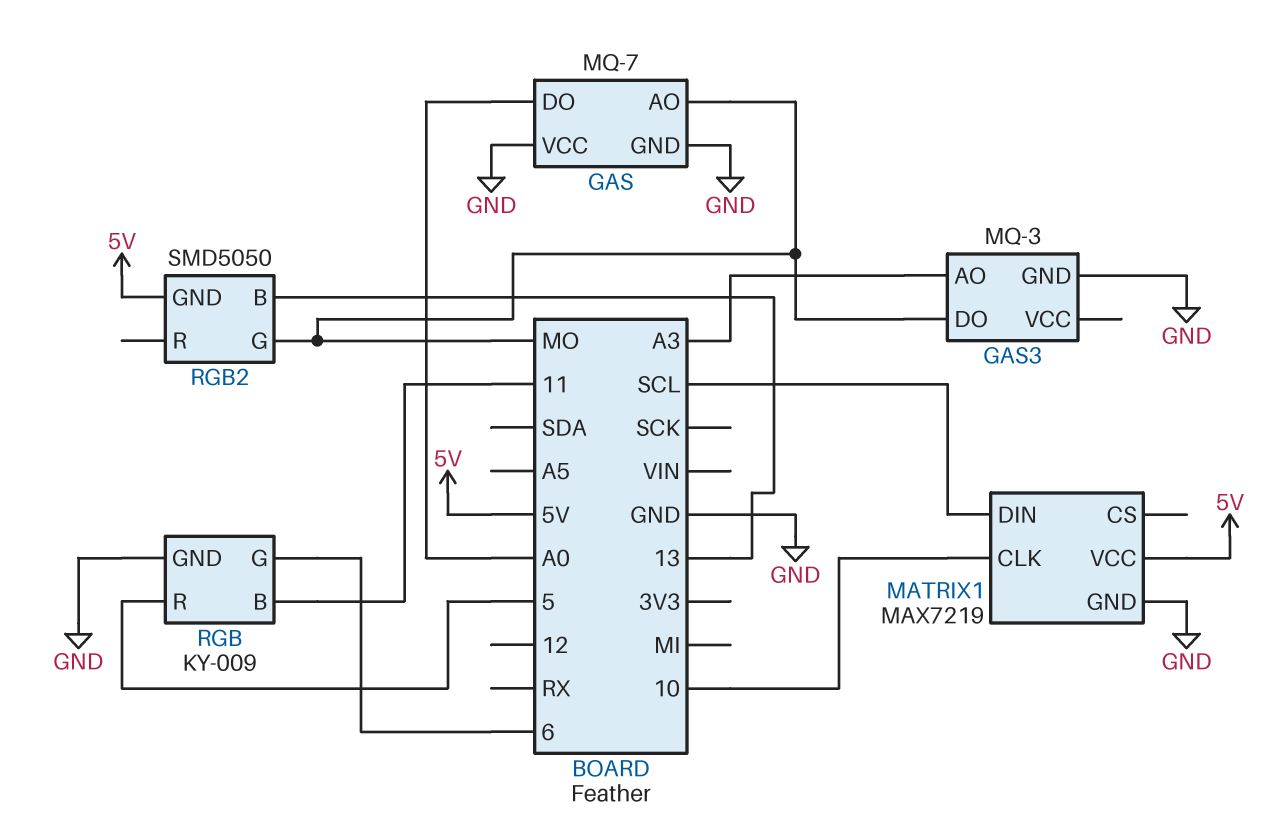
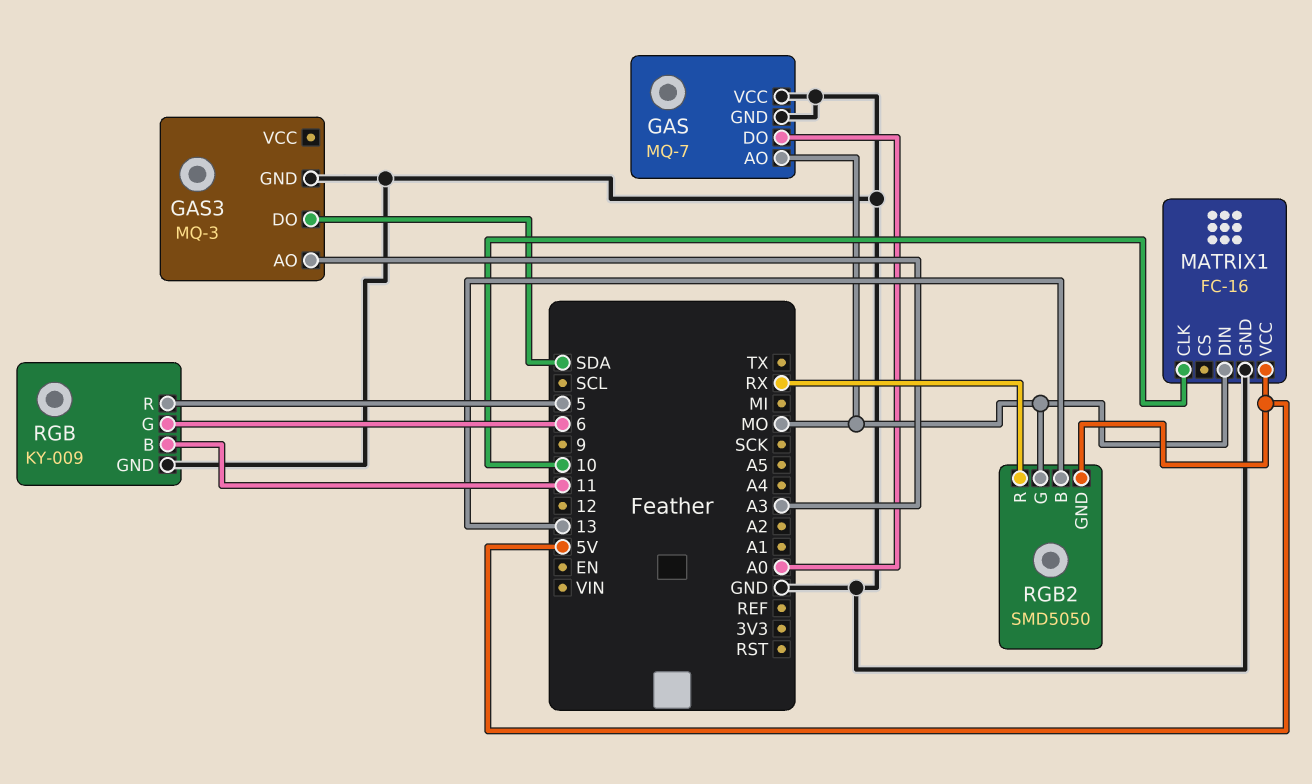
GAS3 pin DO: MO -> SDA
MATRIX1: MAX7219 -> FC-16
MATRIX1 pin DIN: SCL -> MO
RGB2 pin R: none -> RX

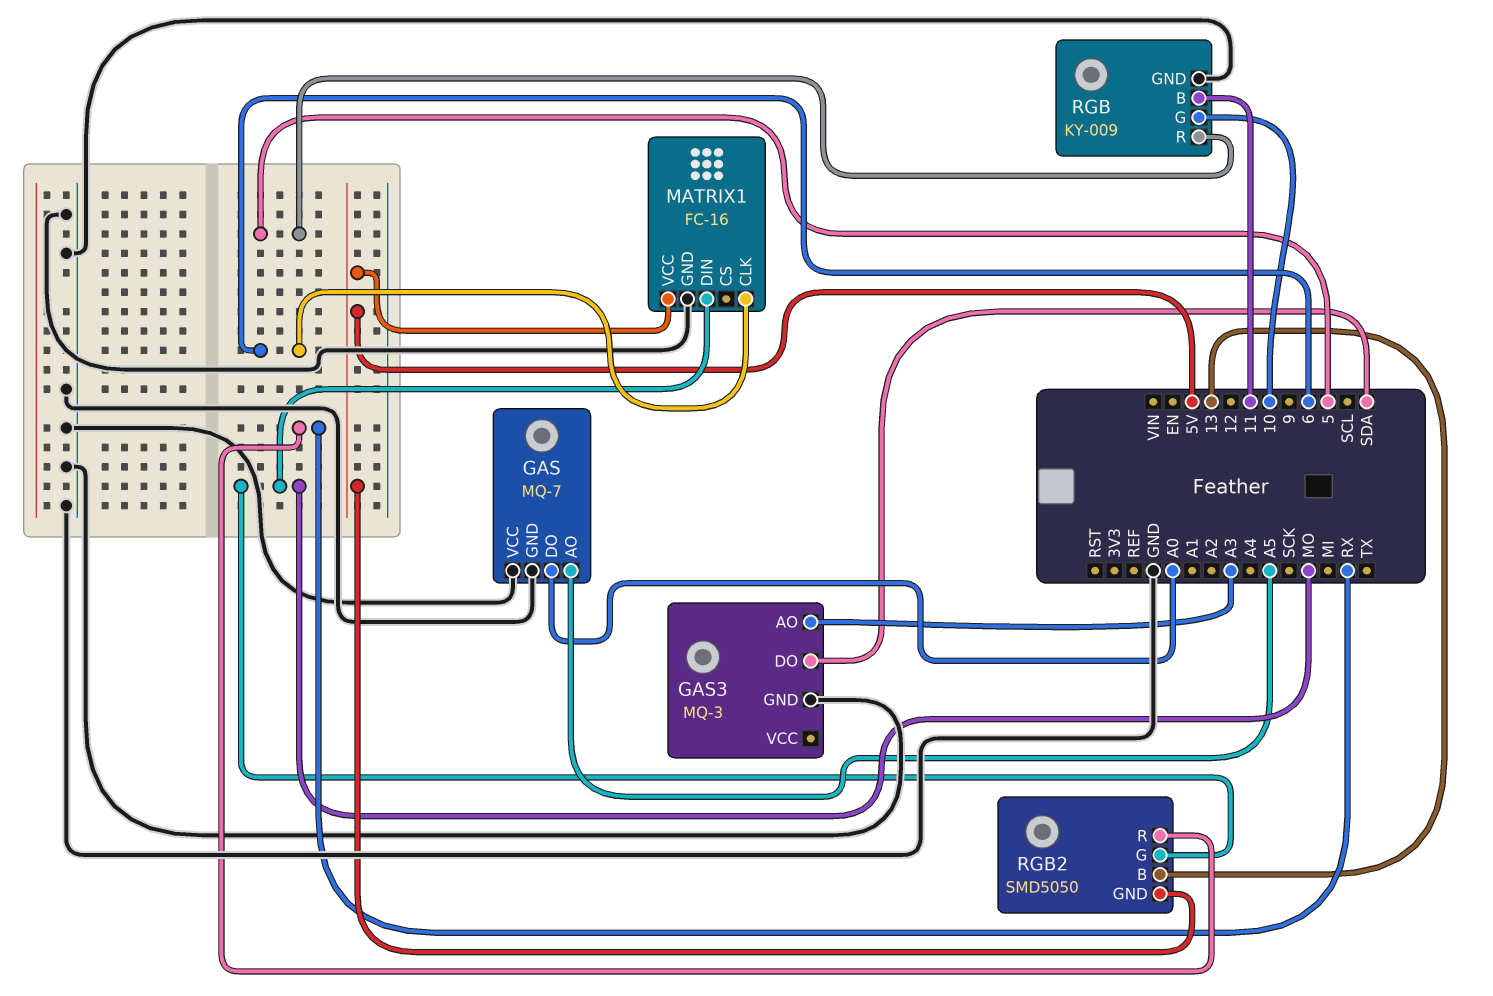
GAS pin AO: MO -> A5
MATRIX1 pin CLK: 10 -> 6
RGB pin G: 6 -> 10

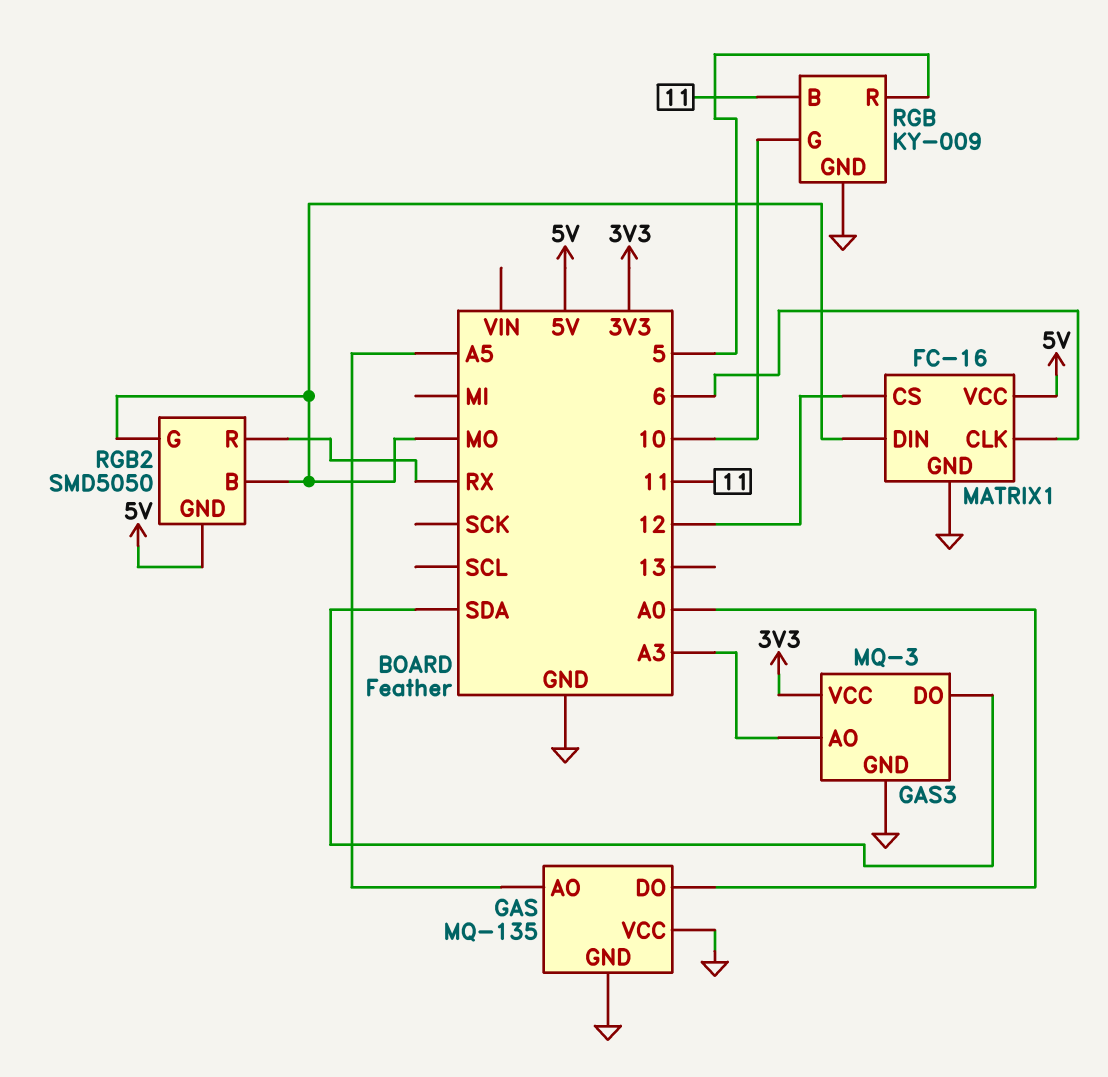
GAS: MQ-7 -> MQ-135
GAS3 pin VCC: none -> 3V3
MATRIX1 pin CS: none -> 12
RGB2 pin B: 13 -> MO

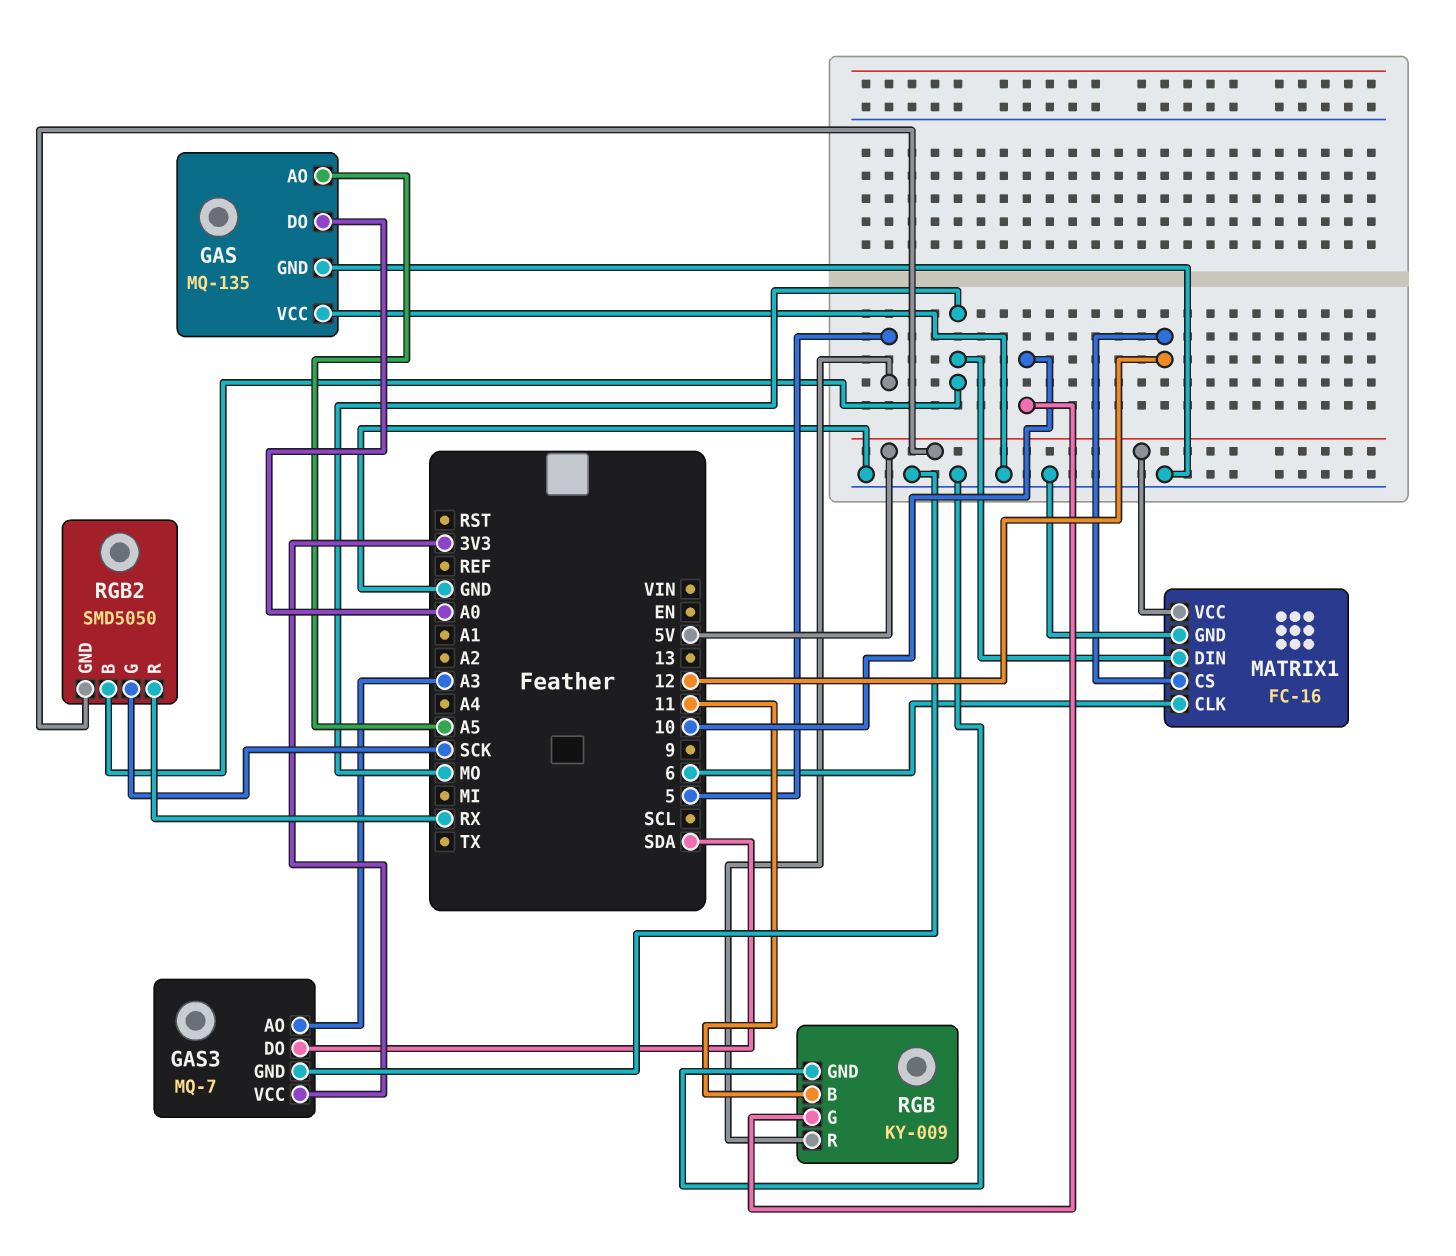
GAS3: MQ-3 -> MQ-7
RGB2 pin G: MO -> SCK

